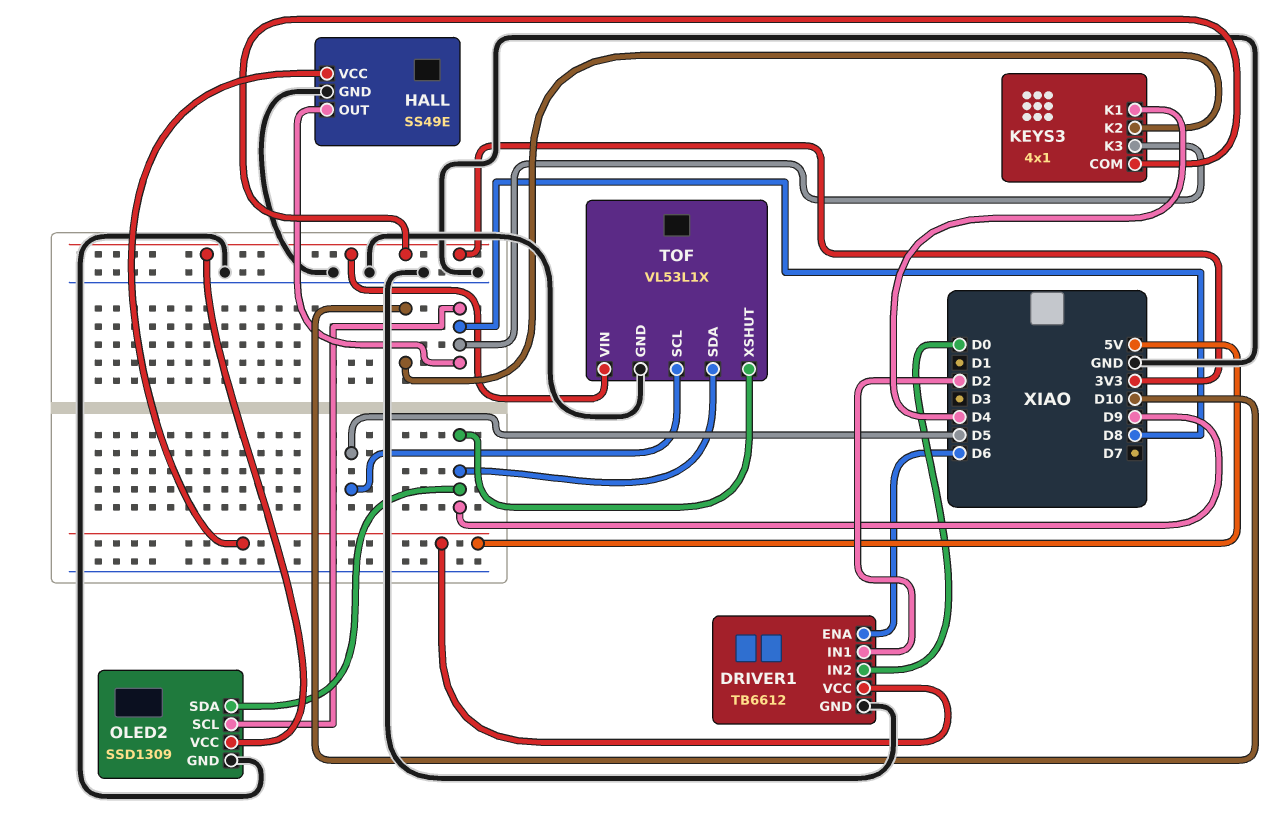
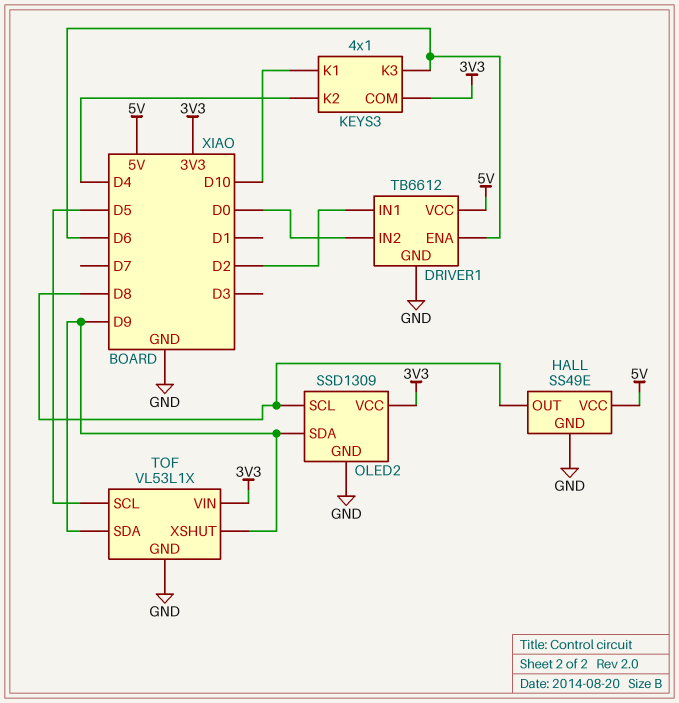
KEYS3 pin K1: D4 -> D10
KEYS3 pin K2: D10 -> D4
KEYS3 pin K3: D8 -> D6

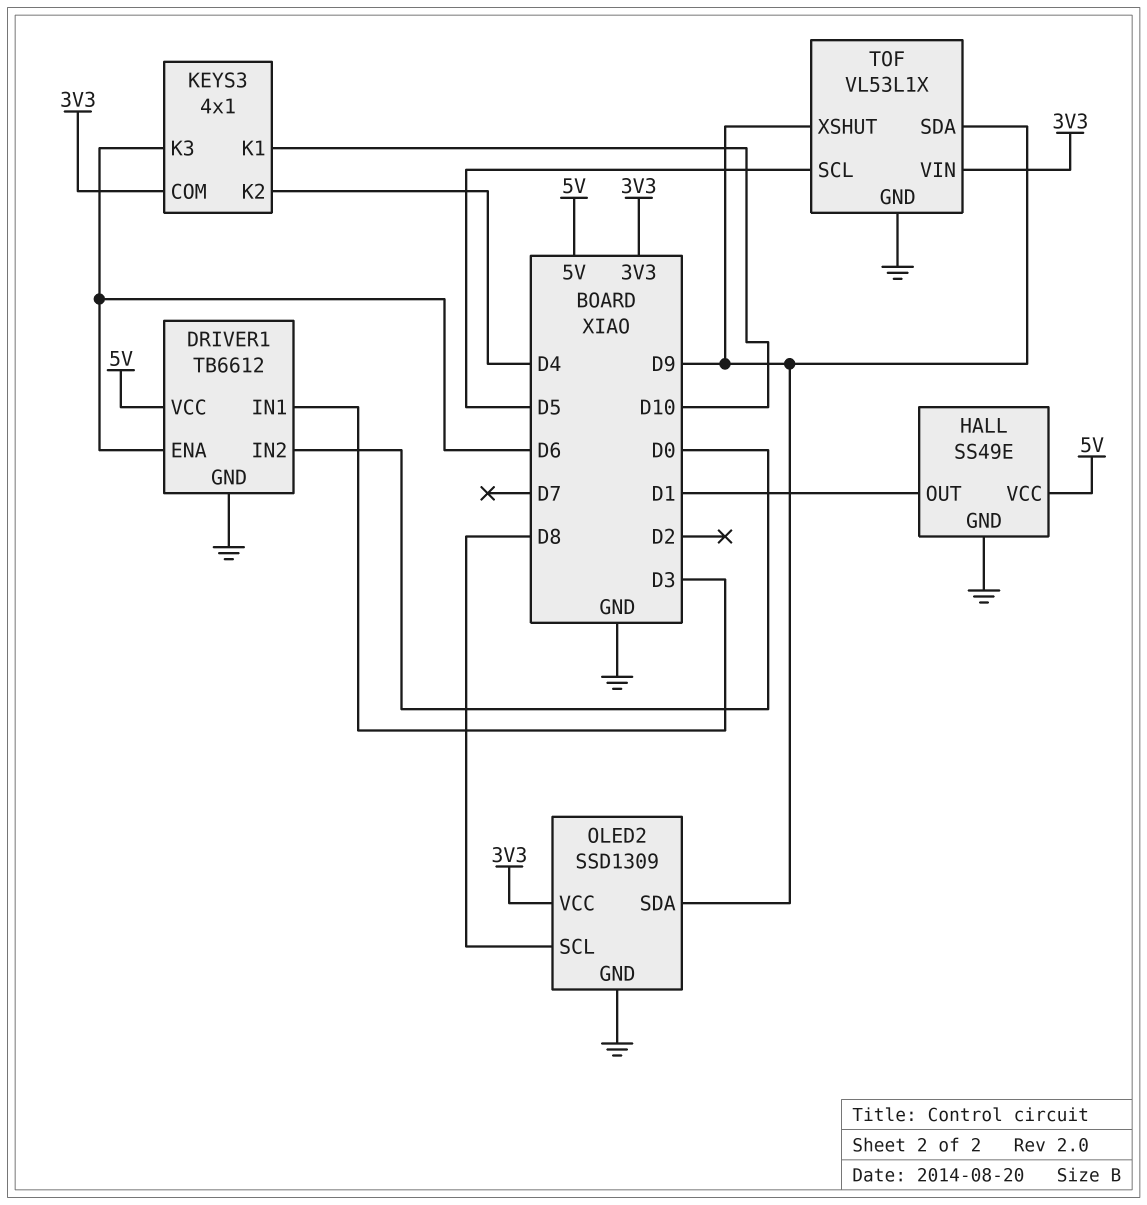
DRIVER1 pin IN1: D2 -> D3
HALL pin OUT: D8 -> D1

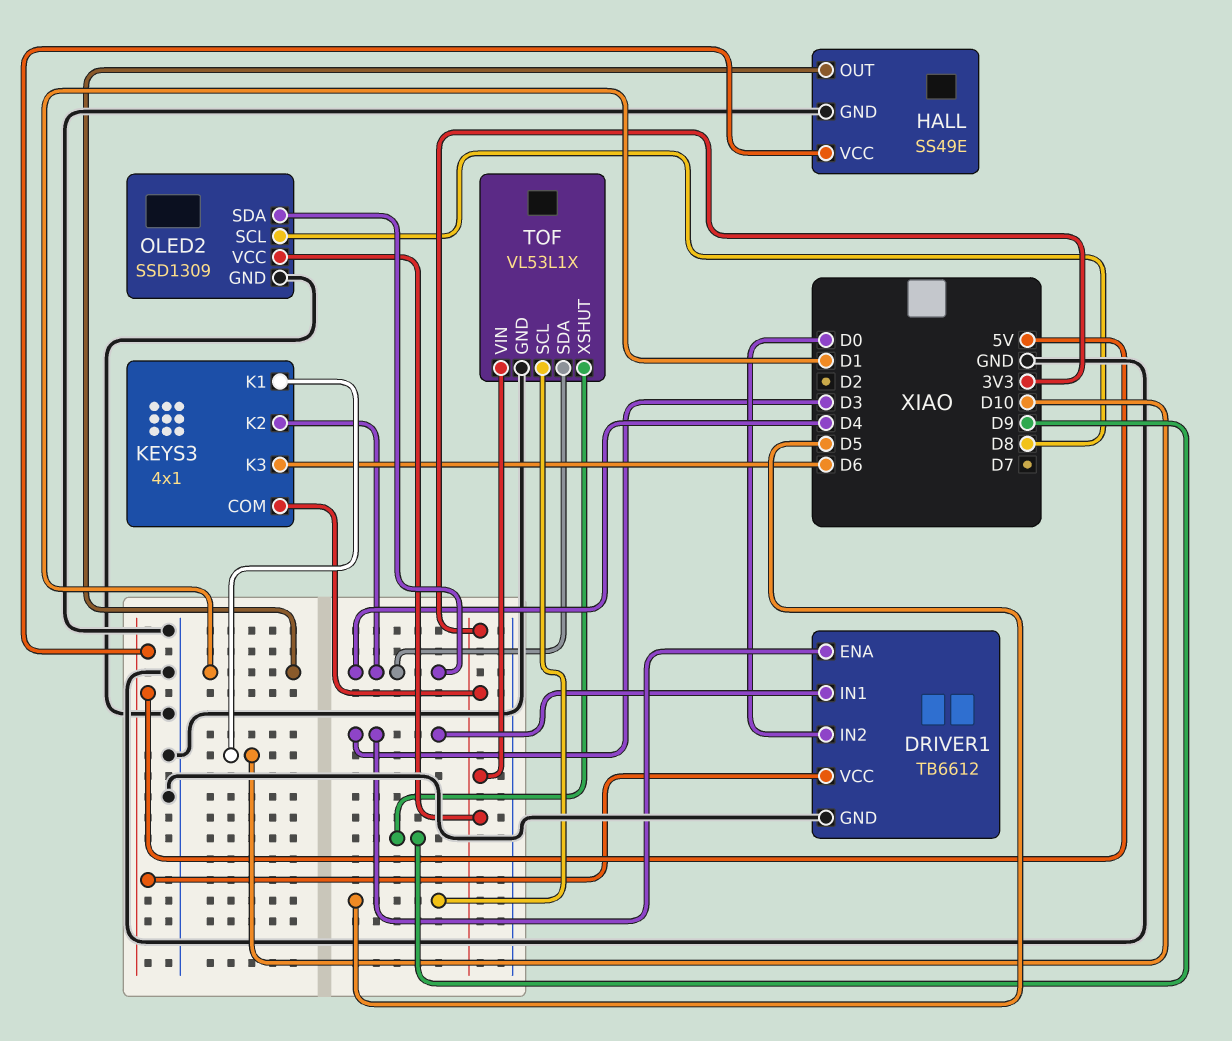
DRIVER1 pin ENA: D6 -> D3
OLED2 pin SDA: D9 -> D4
TOF pin SDA: D9 -> D4

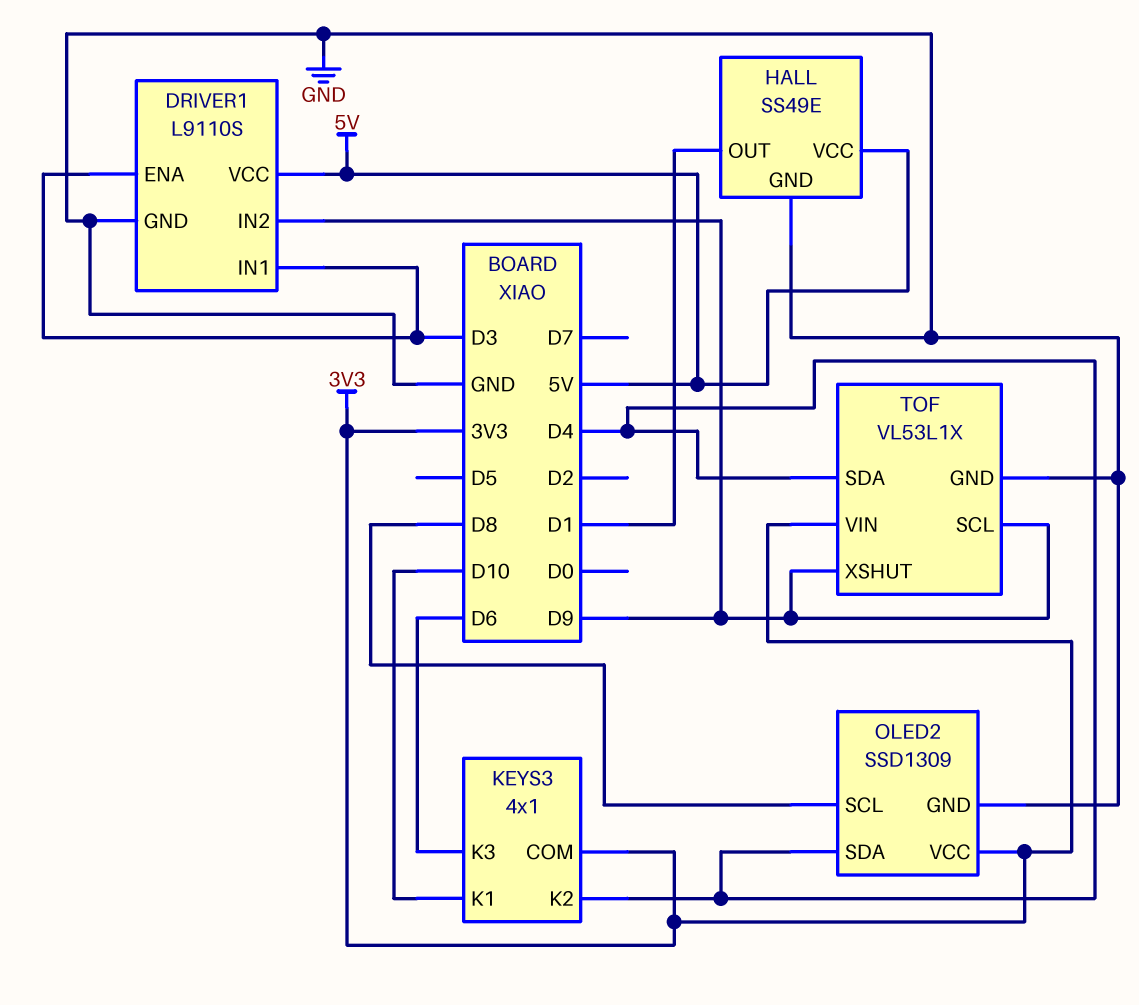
DRIVER1: TB6612 -> L9110S
DRIVER1 pin IN2: D0 -> D9
TOF pin SCL: D5 -> D9

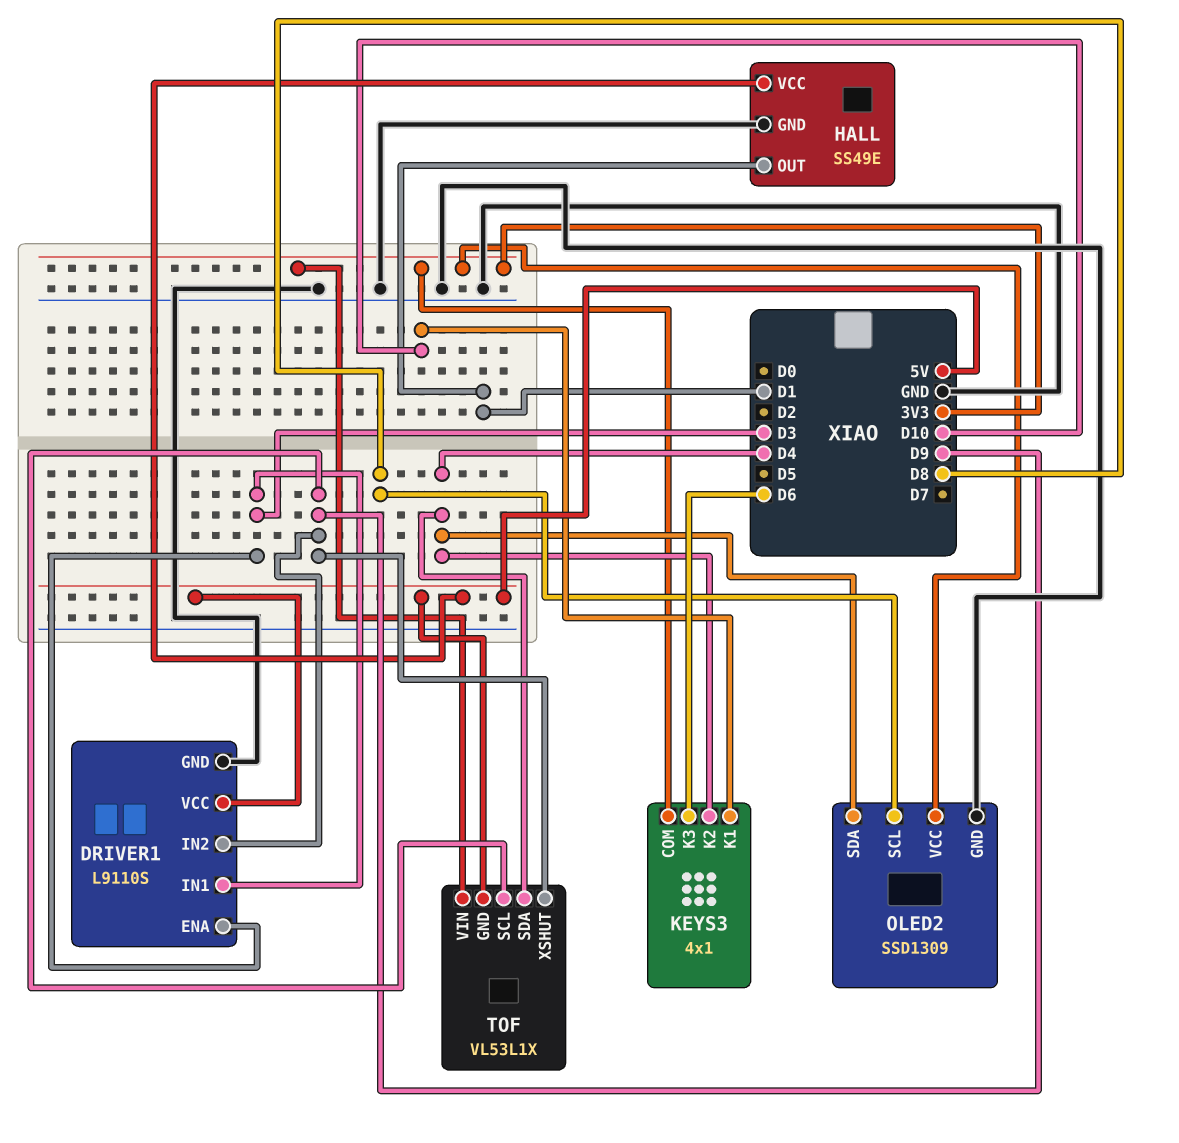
TOF pin GND: GND -> 5V

